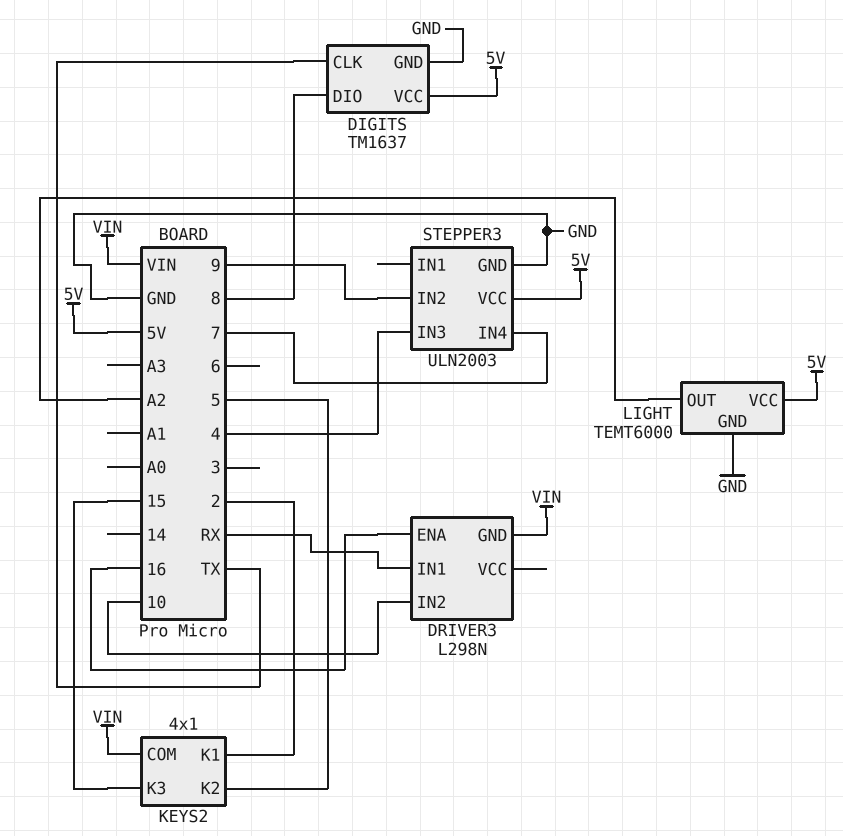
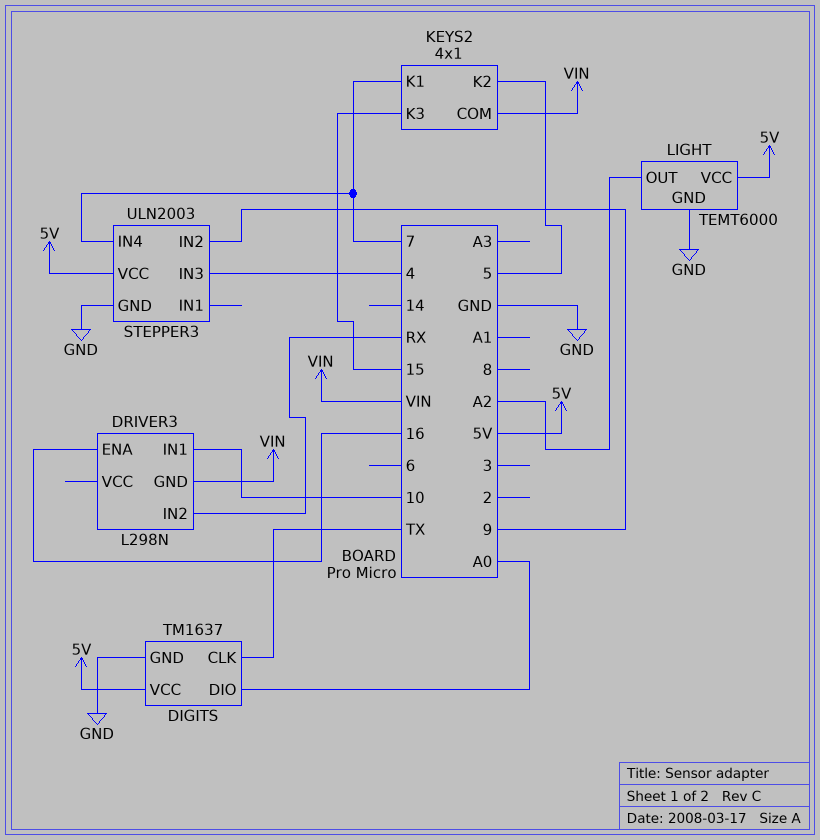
DIGITS pin DIO: 8 -> A0
DRIVER3 pin IN1: RX -> 10
DRIVER3 pin IN2: 10 -> RX
KEYS2 pin K1: 2 -> 7

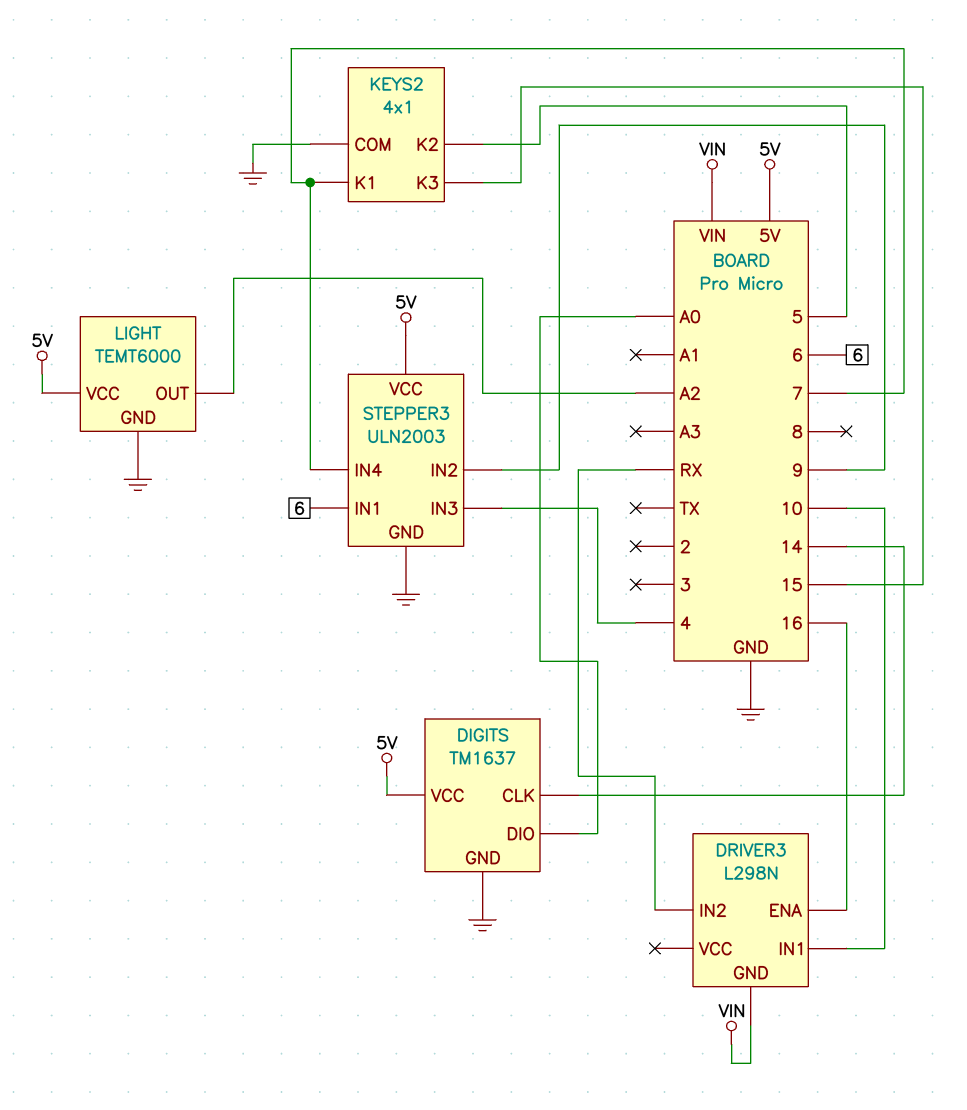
DIGITS pin CLK: TX -> 14
KEYS2 pin COM: VIN -> GND
STEPPER3 pin IN1: none -> 6

